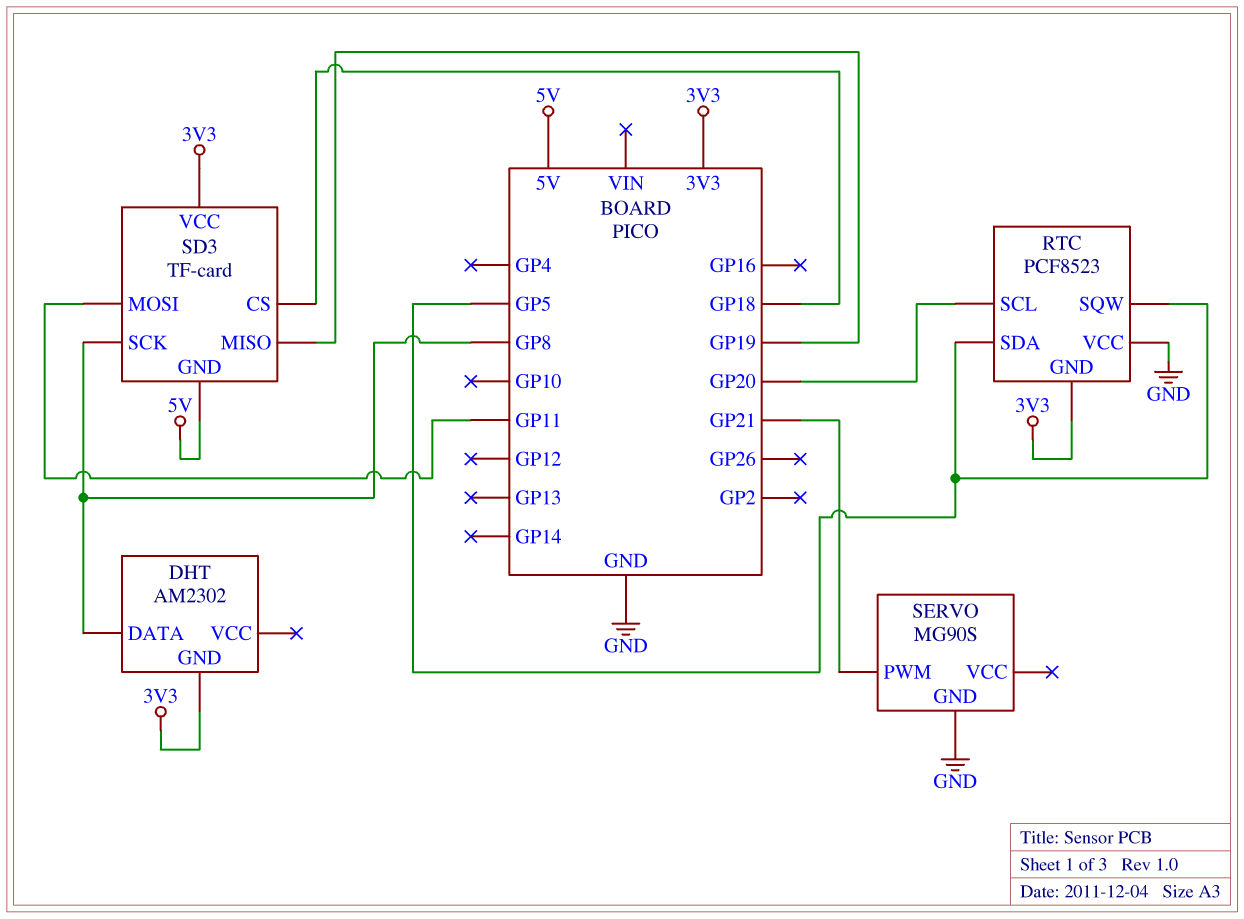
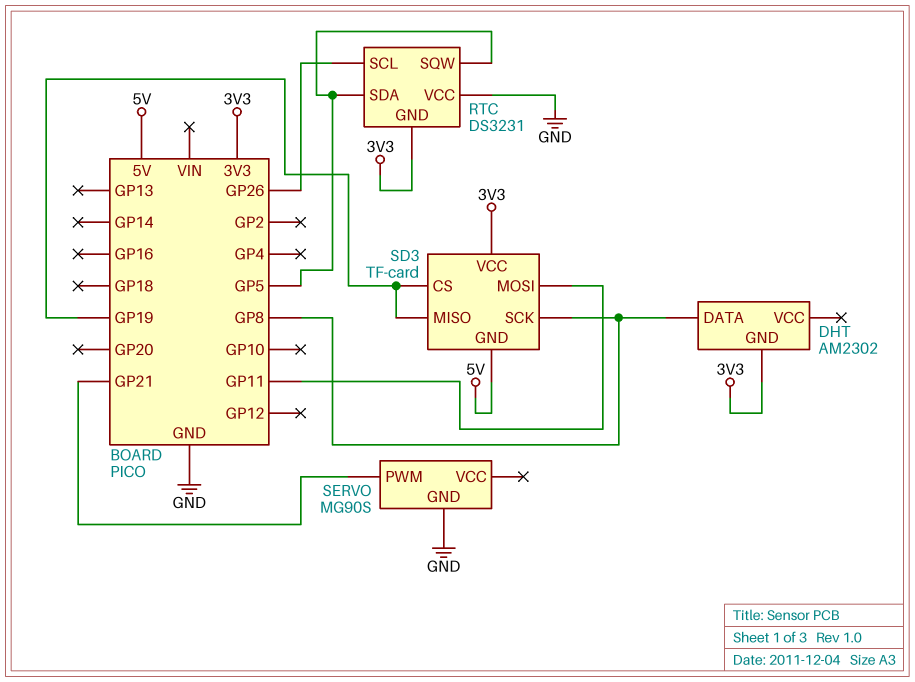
RTC: PCF8523 -> DS3231
RTC pin SCL: GP20 -> GP26
SD3 pin CS: GP18 -> GP19

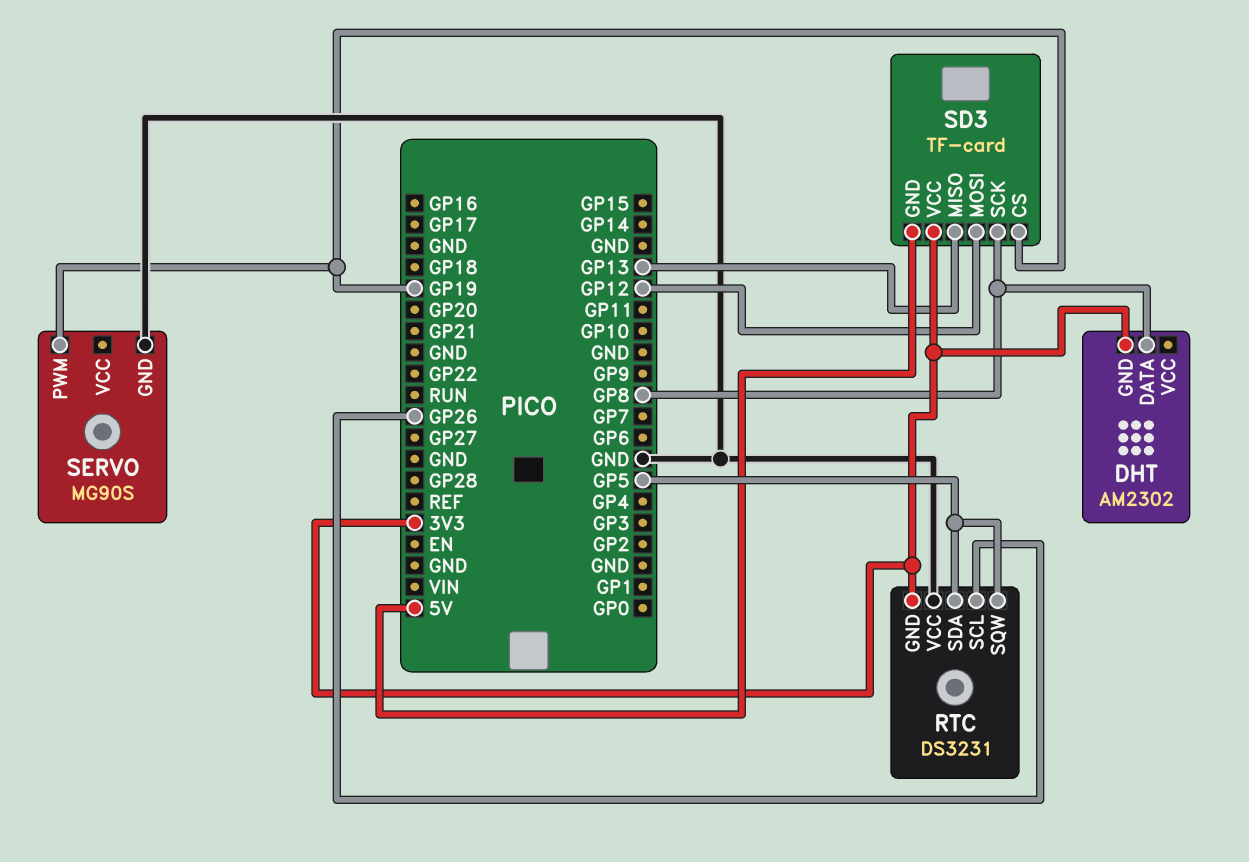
SD3 pin MISO: GP19 -> GP13
SD3 pin MOSI: GP11 -> GP12
SERVO pin PWM: GP21 -> GP19

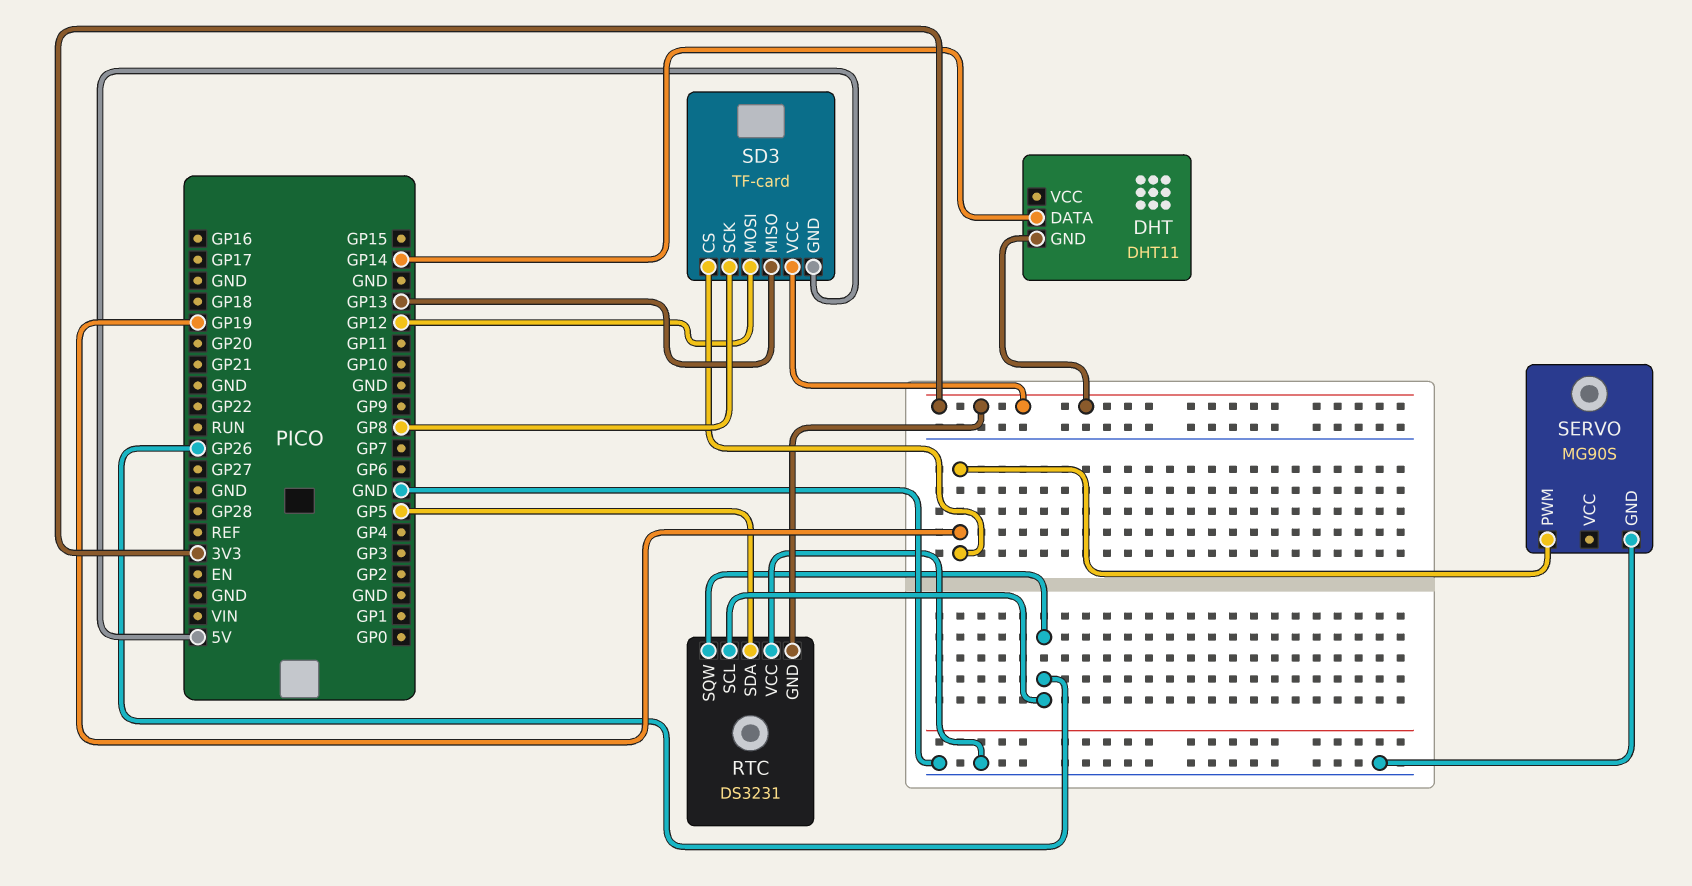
DHT: AM2302 -> DHT11
DHT pin DATA: GP8 -> GP14
RTC pin SQW: GP5 -> GP26

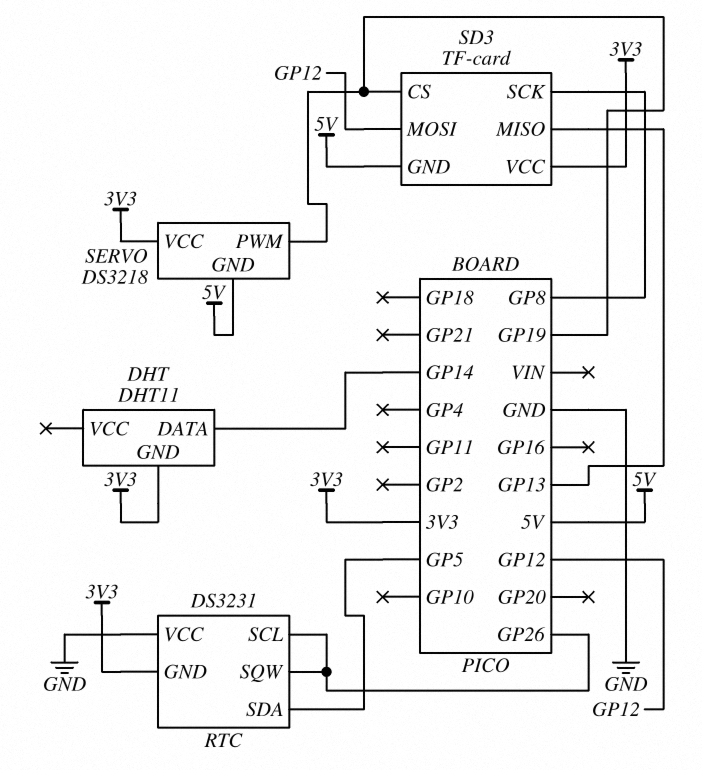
SERVO: MG90S -> DS3218
SERVO pin GND: GND -> 5V
SERVO pin VCC: none -> 3V3

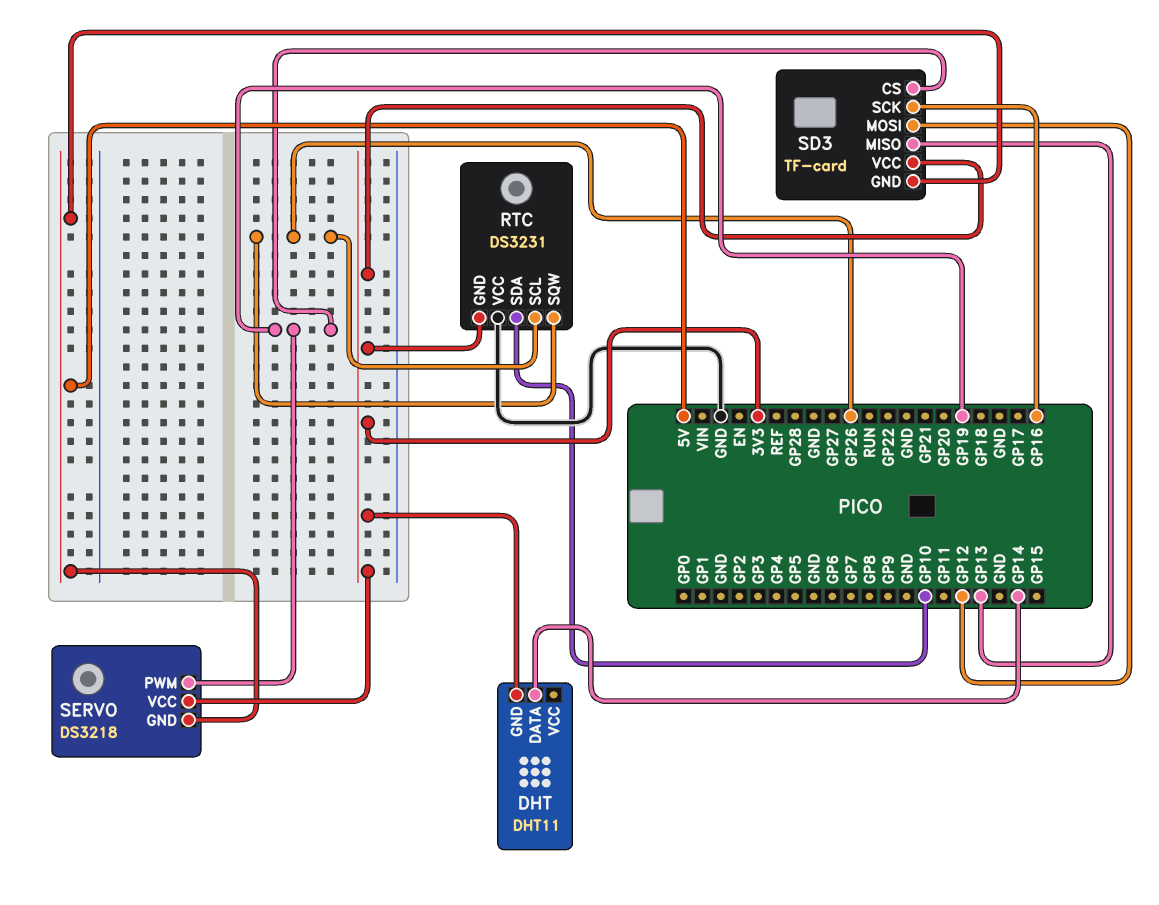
RTC pin SDA: GP5 -> GP10
SD3 pin SCK: GP8 -> GP16

